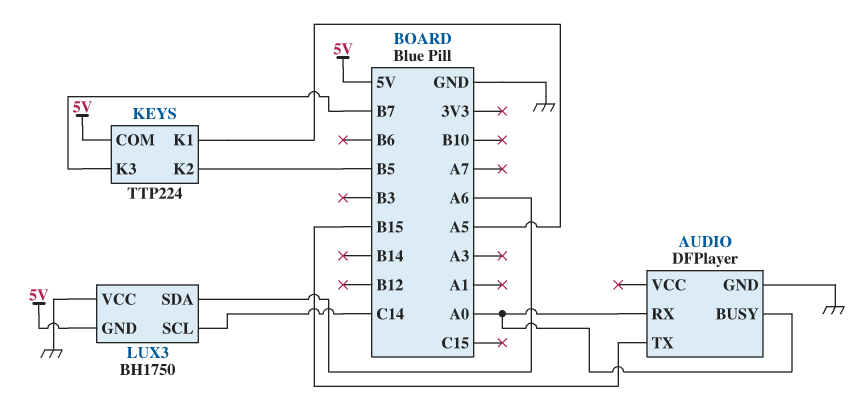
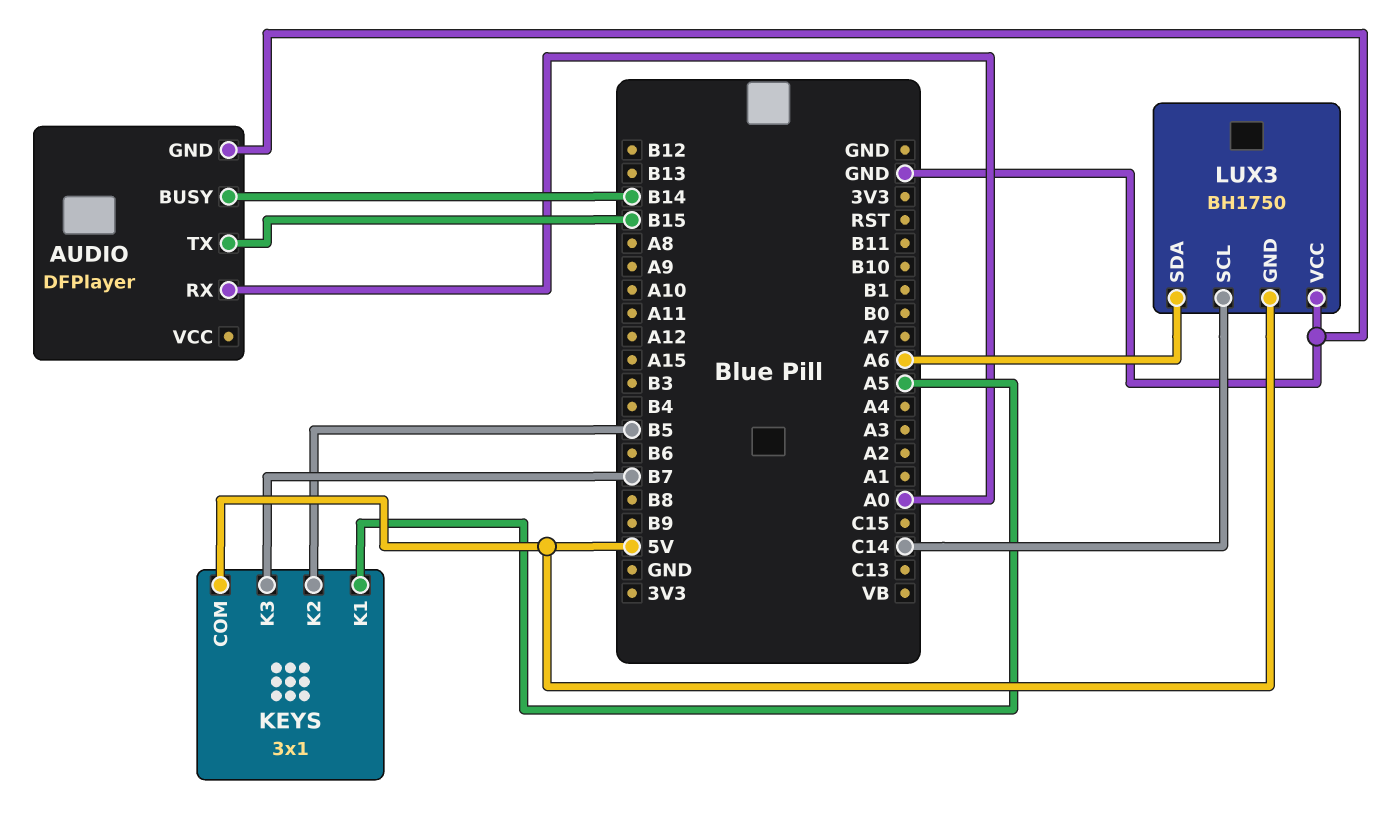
AUDIO pin BUSY: A0 -> B14
KEYS: TTP224 -> 3x1

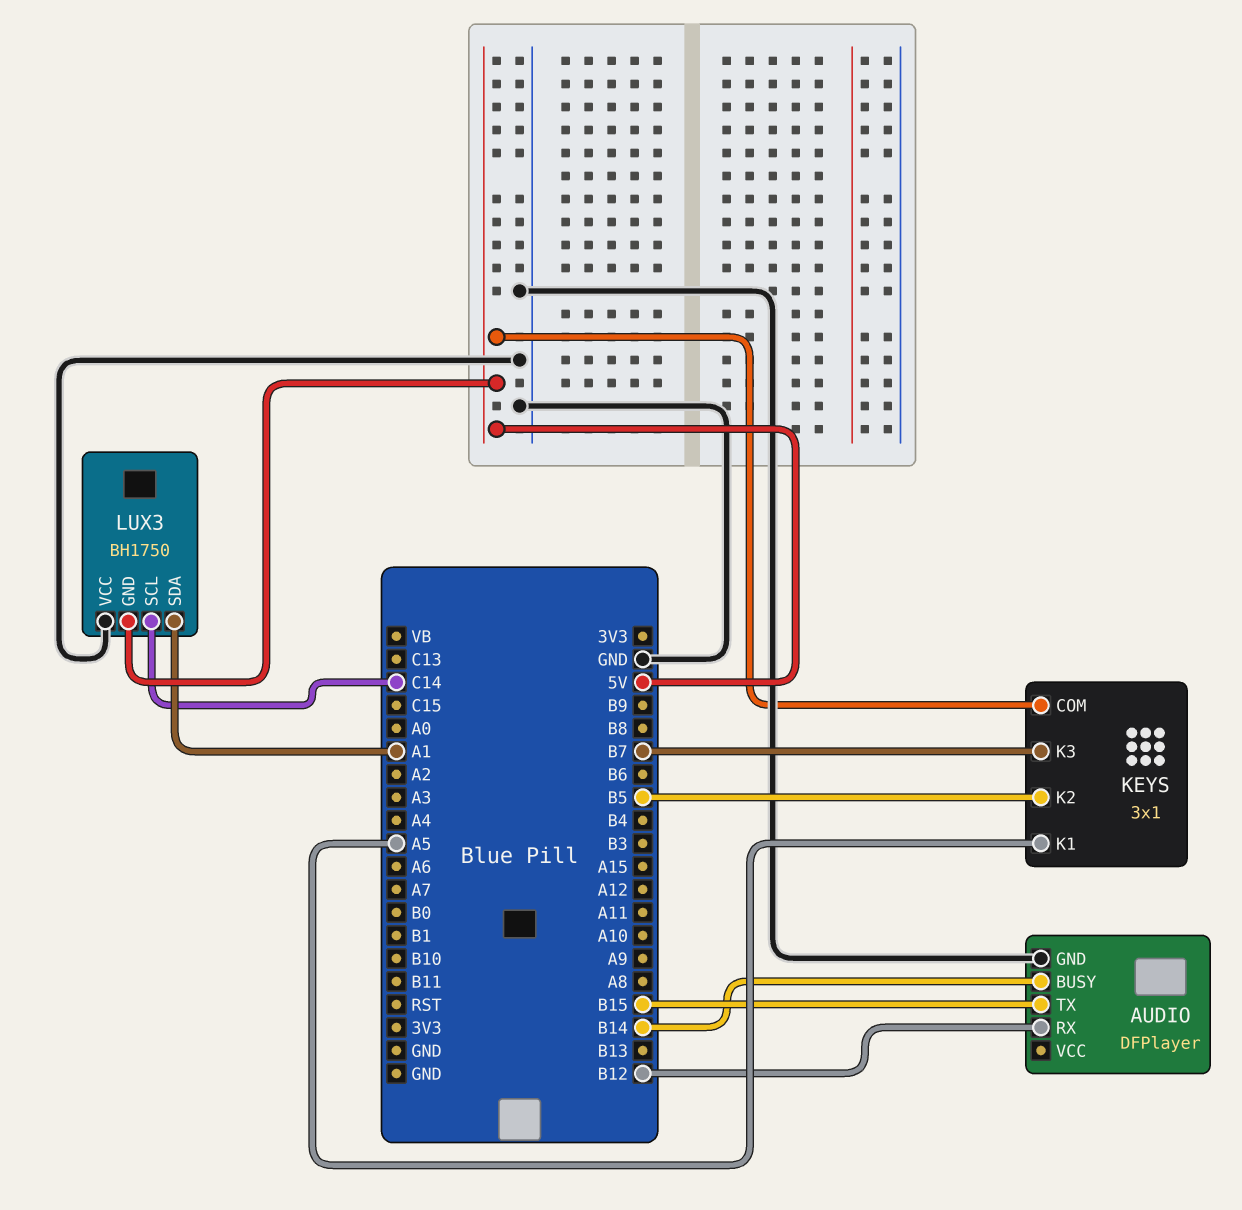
AUDIO pin RX: A0 -> B12
LUX3 pin SDA: A6 -> A1

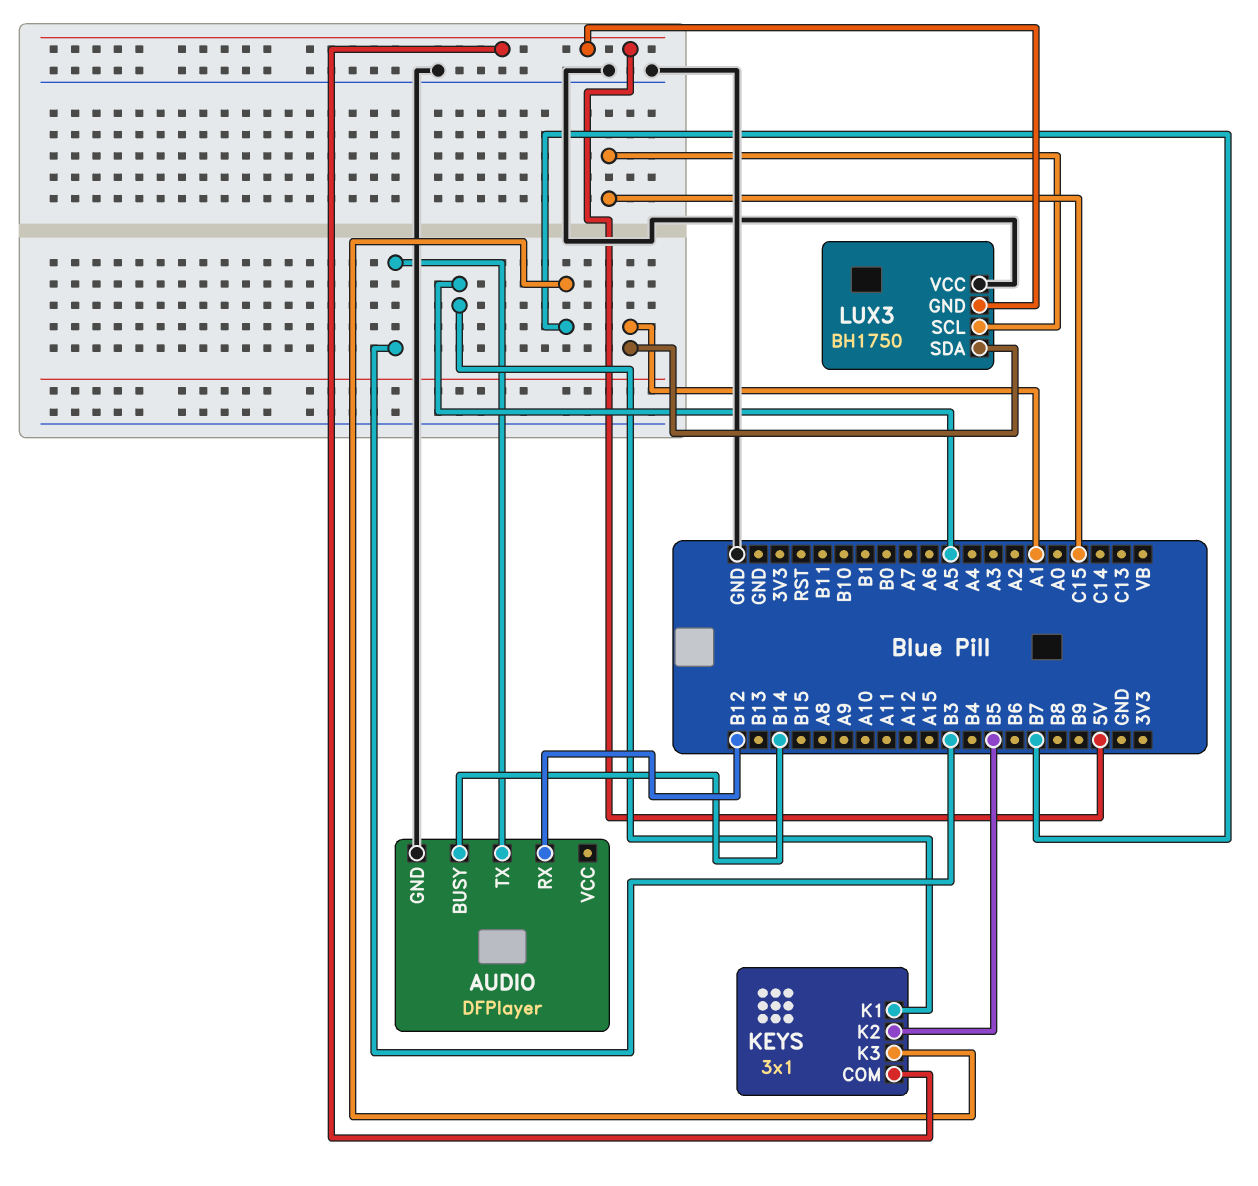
AUDIO pin TX: B15 -> B3
LUX3 pin SCL: C14 -> C15

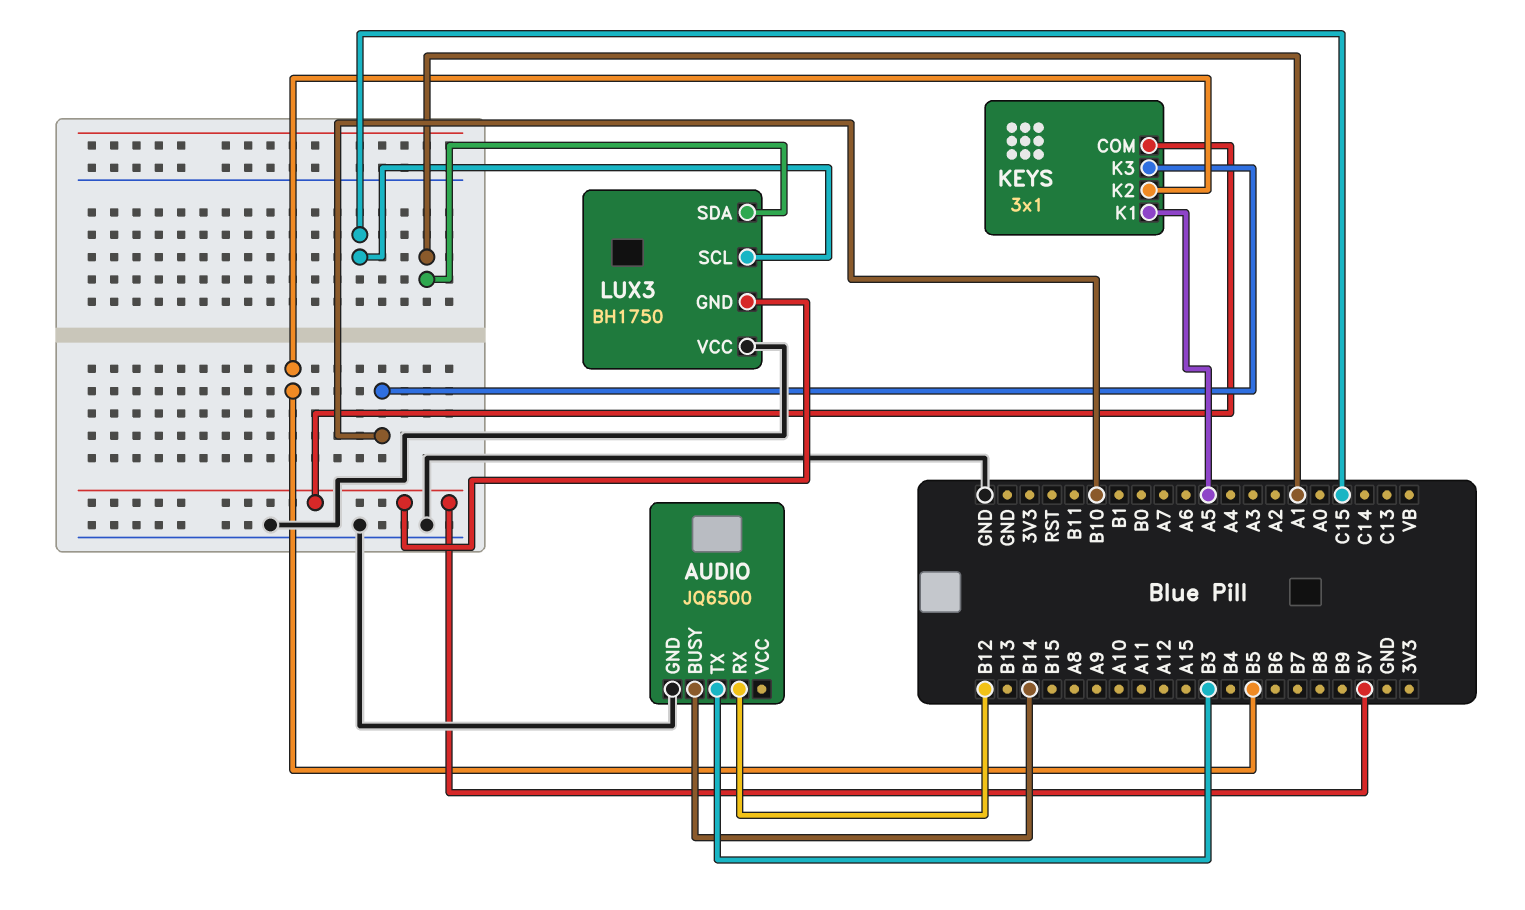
AUDIO: DFPlayer -> JQ6500
KEYS pin K3: B7 -> B10

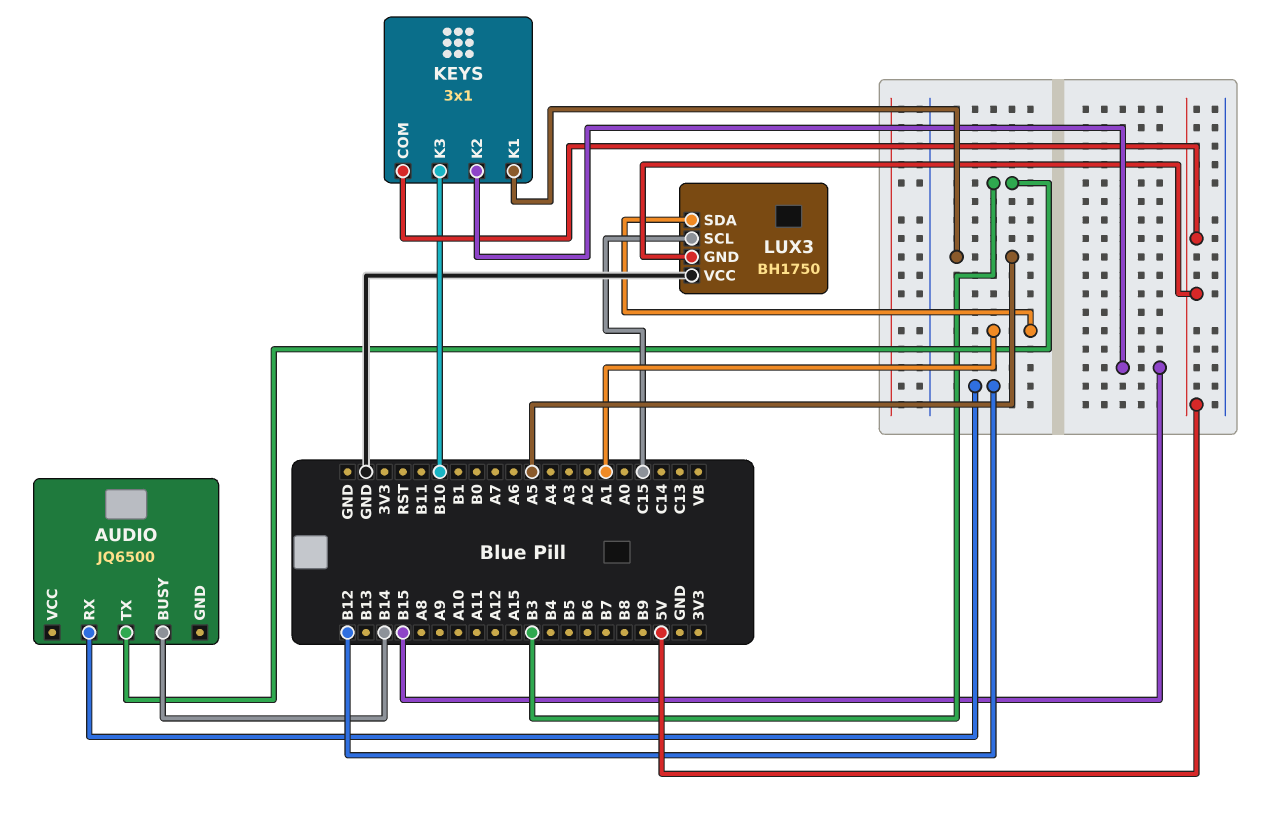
AUDIO pin GND: GND -> none
KEYS pin K2: B5 -> B15

